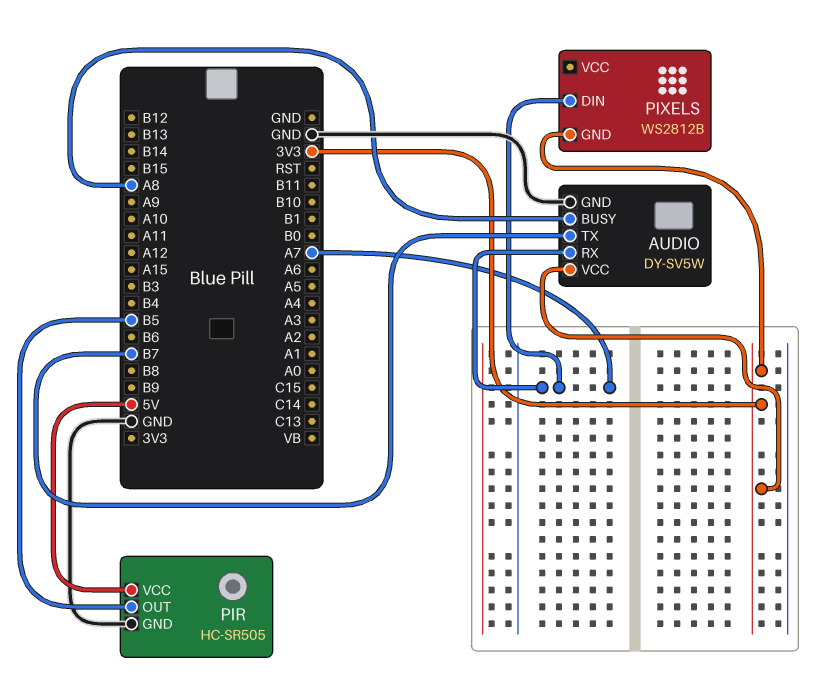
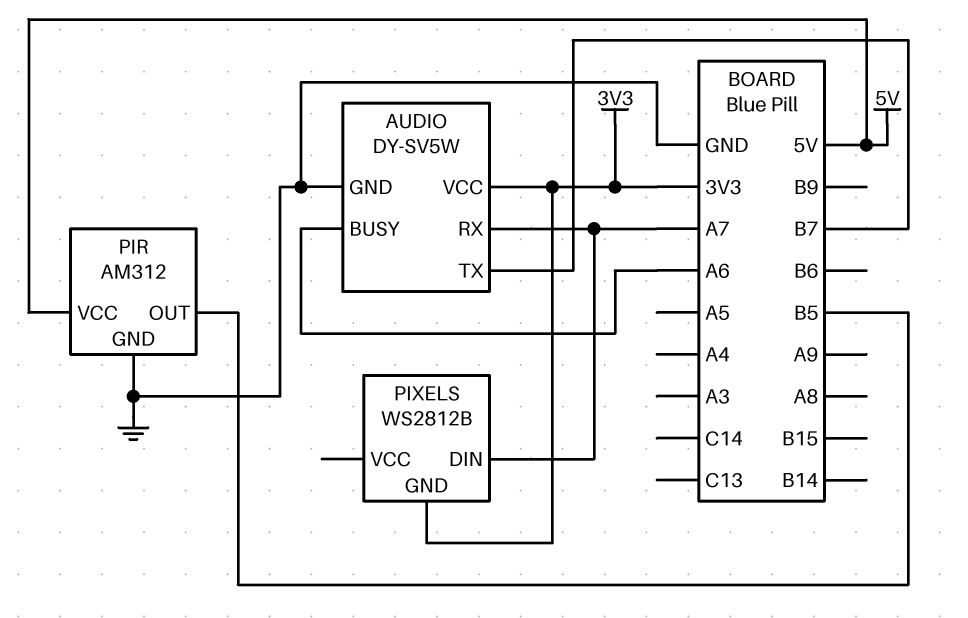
AUDIO pin BUSY: A8 -> A6
PIR: HC-SR505 -> AM312

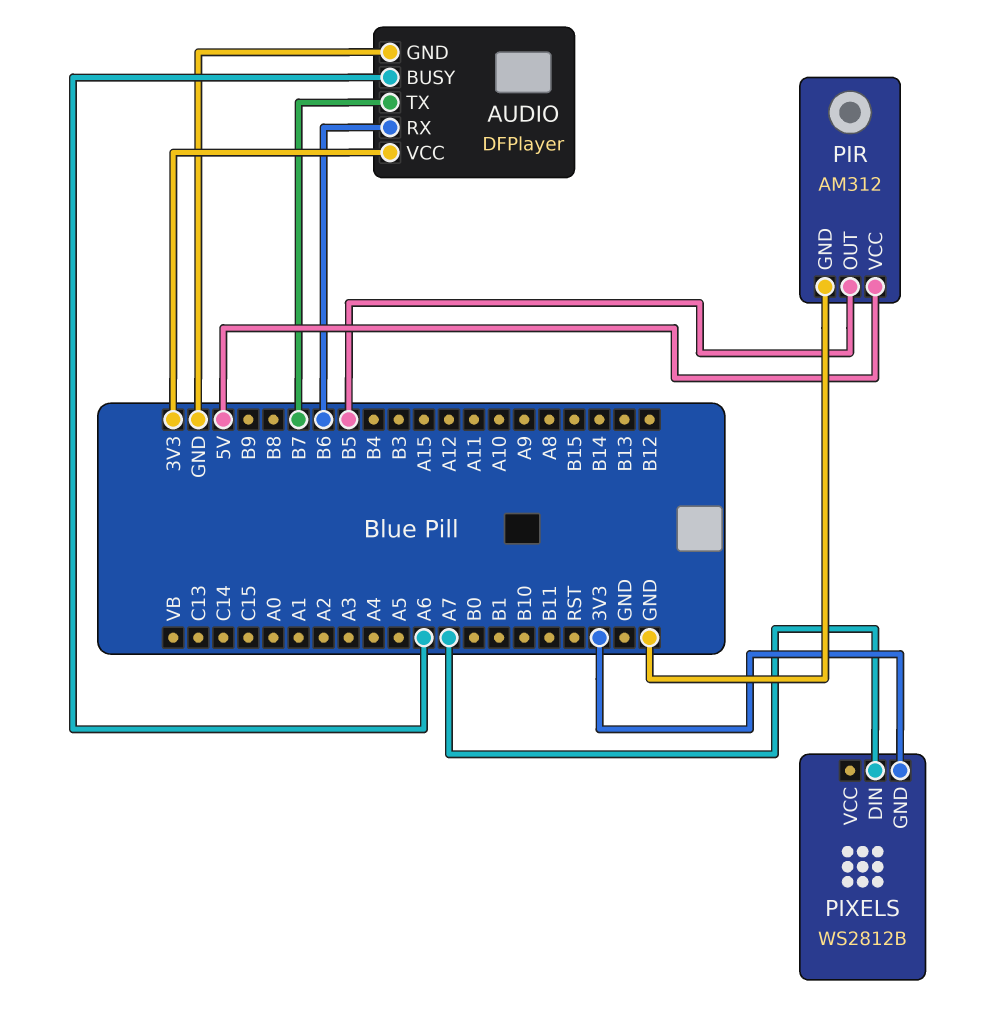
AUDIO: DY-SV5W -> DFPlayer
AUDIO pin RX: A7 -> B6

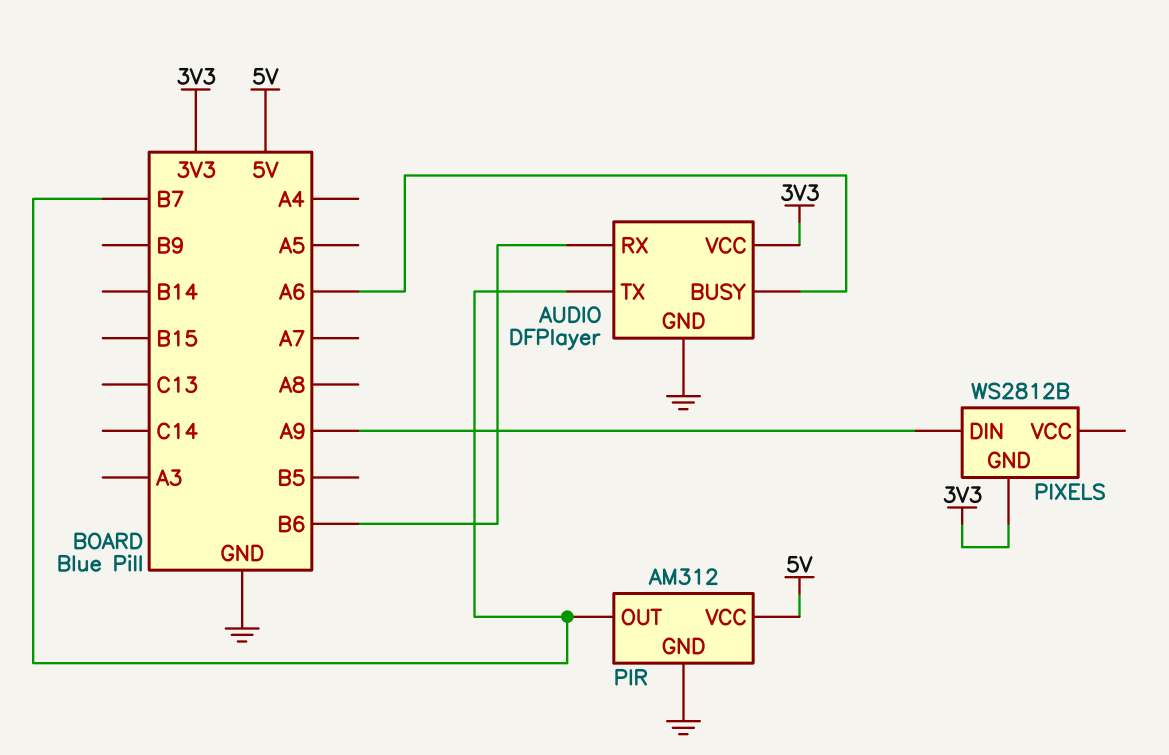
PIR pin OUT: B5 -> B7
PIXELS pin DIN: A7 -> A9

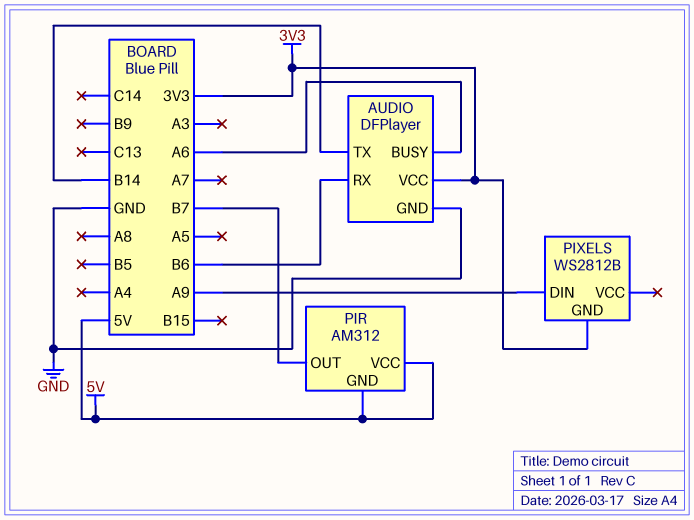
AUDIO pin TX: B7 -> B14
PIR pin GND: GND -> 5V

